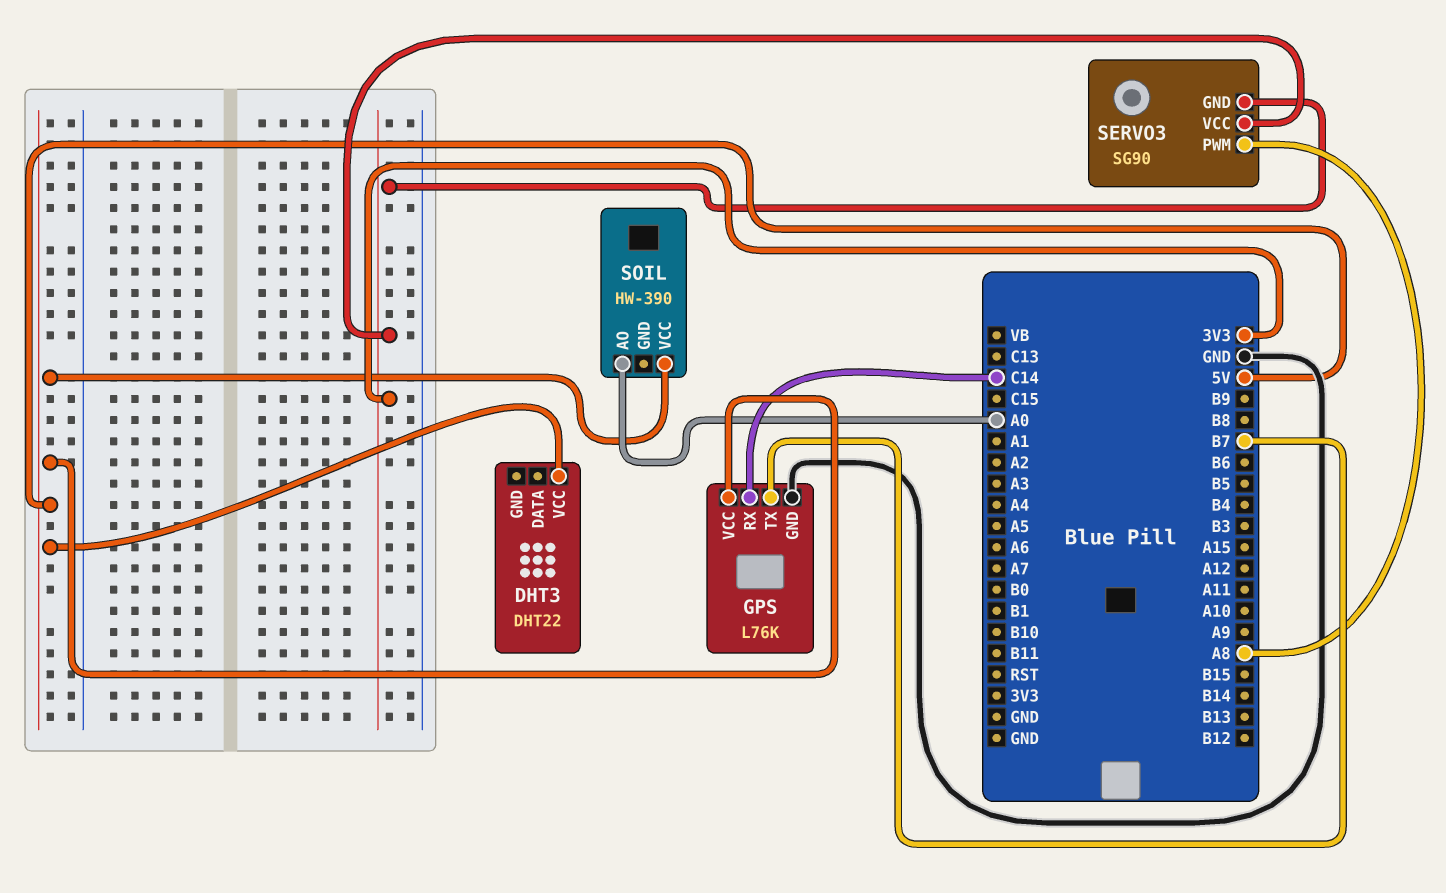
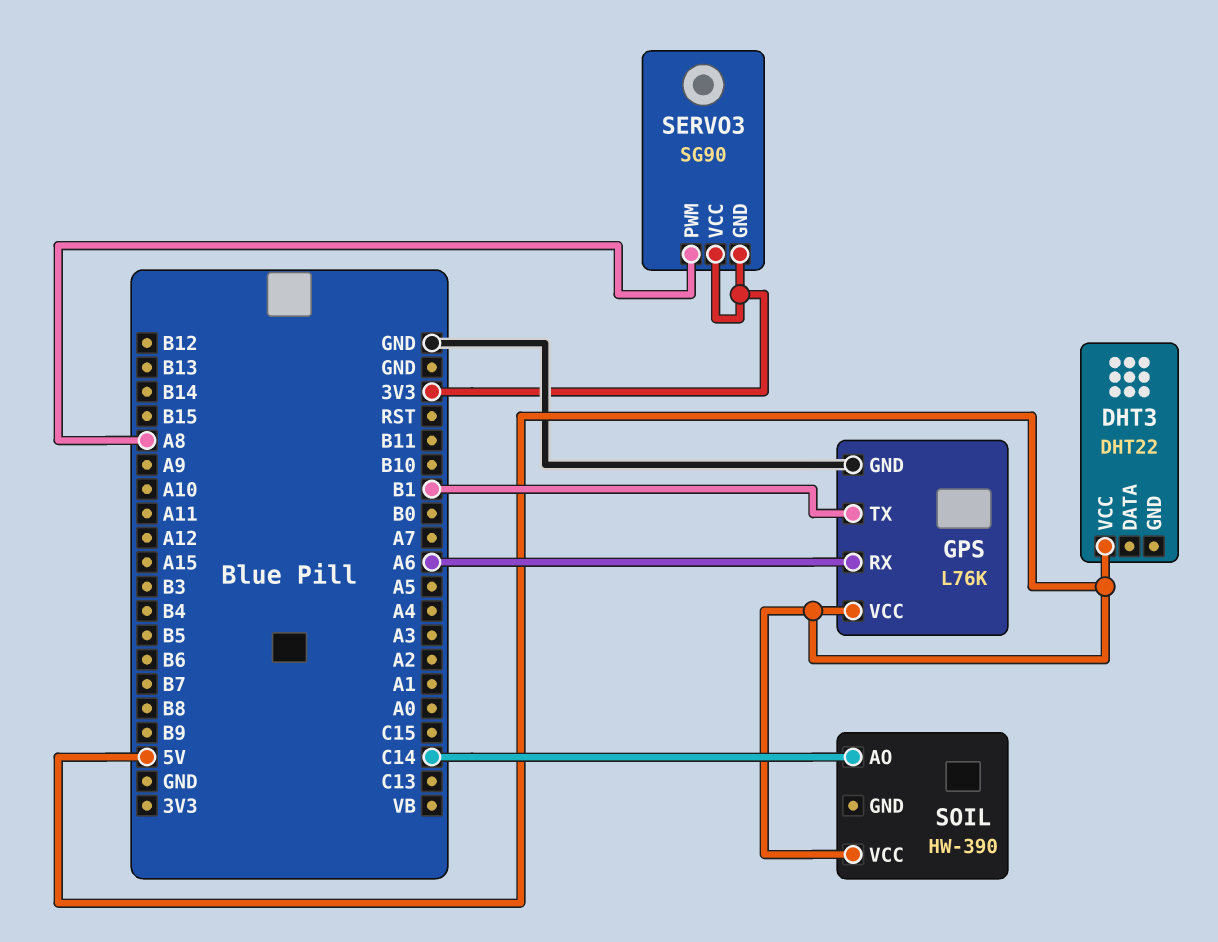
GPS pin RX: C14 -> A6
GPS pin TX: B7 -> B1
SOIL pin AO: A0 -> C14

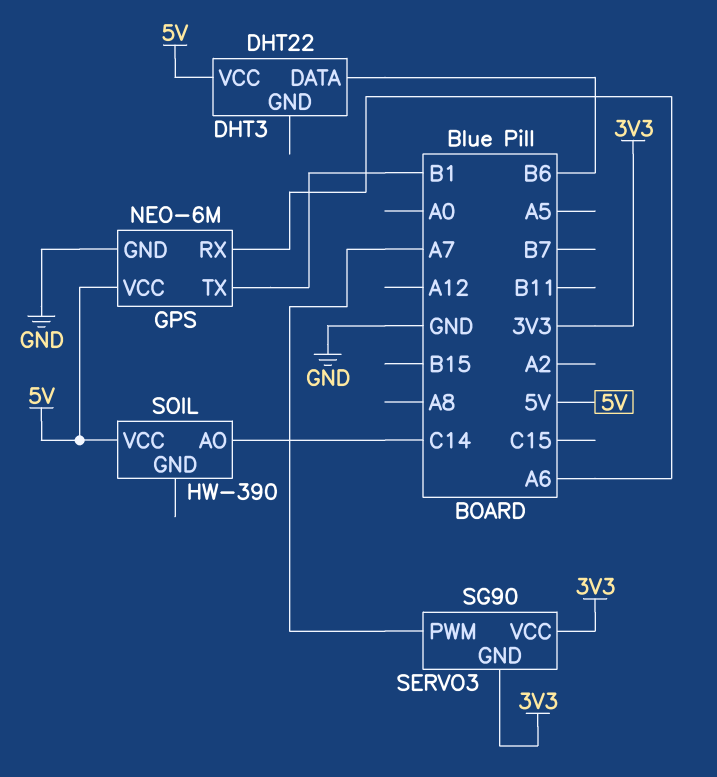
DHT3 pin DATA: none -> B6
GPS: L76K -> NEO-6M
SERVO3 pin PWM: A8 -> A7

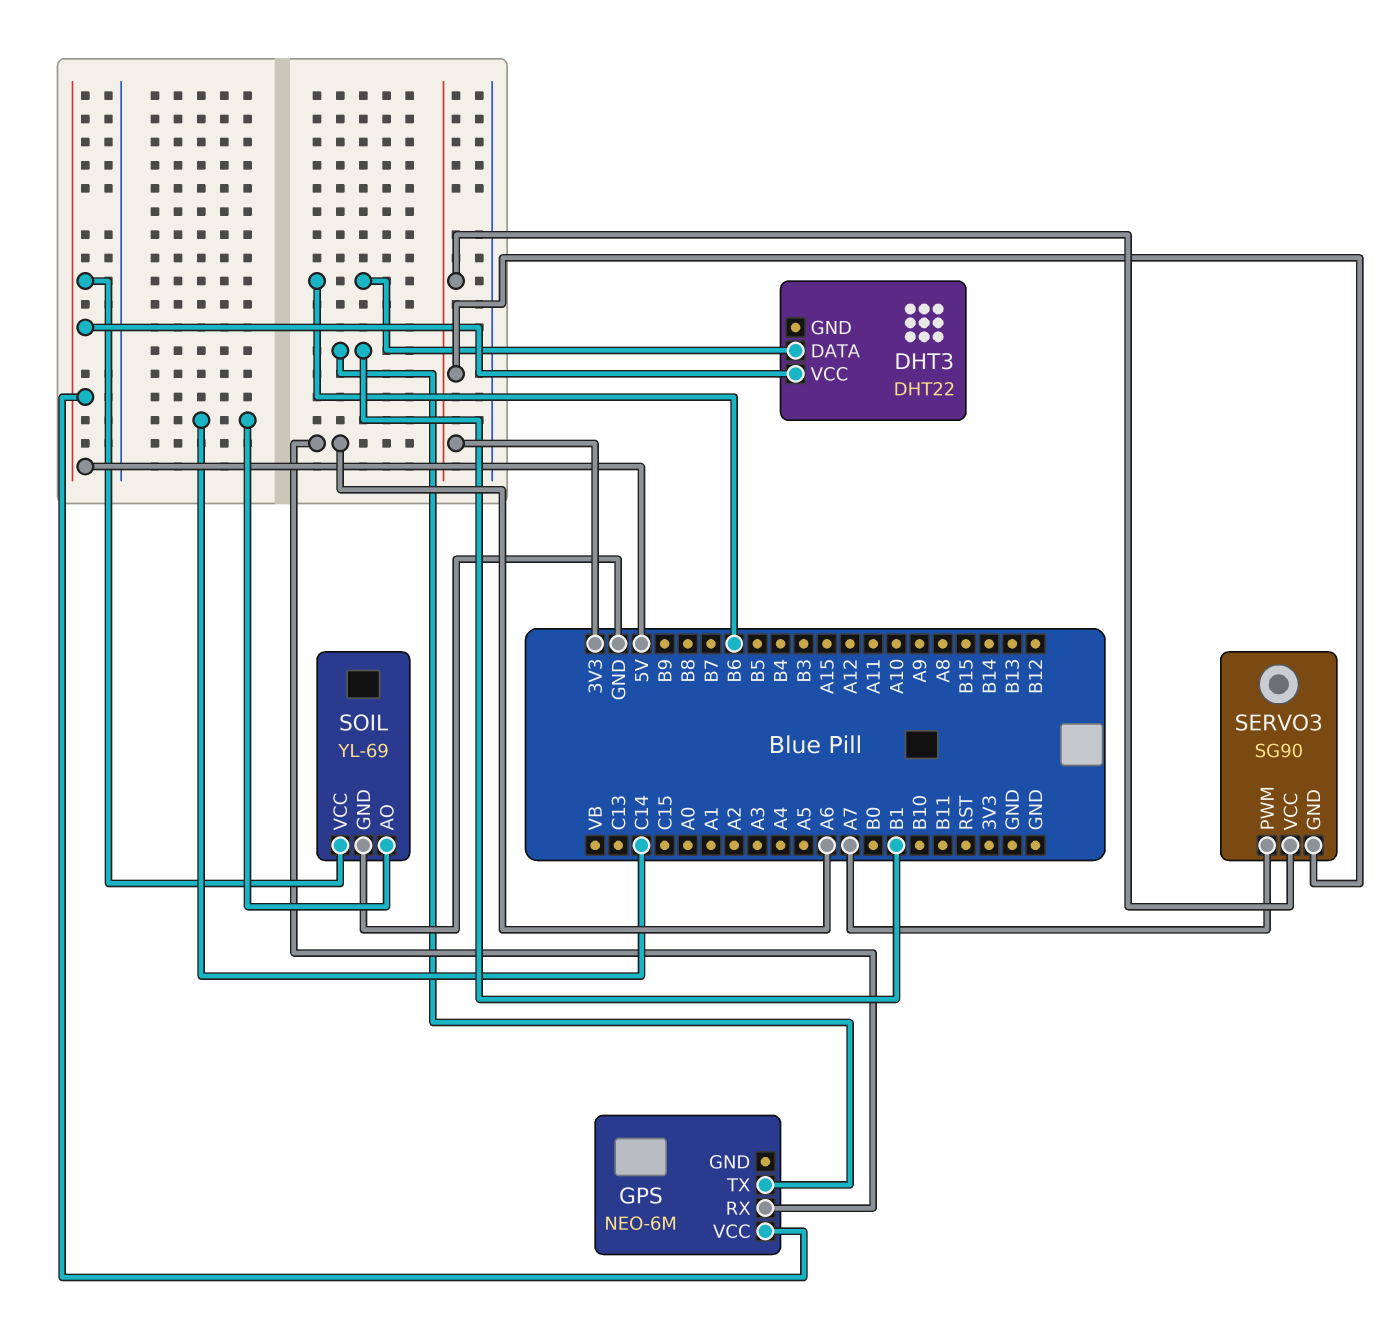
GPS pin GND: GND -> none
SOIL: HW-390 -> YL-69
SOIL pin GND: none -> GND

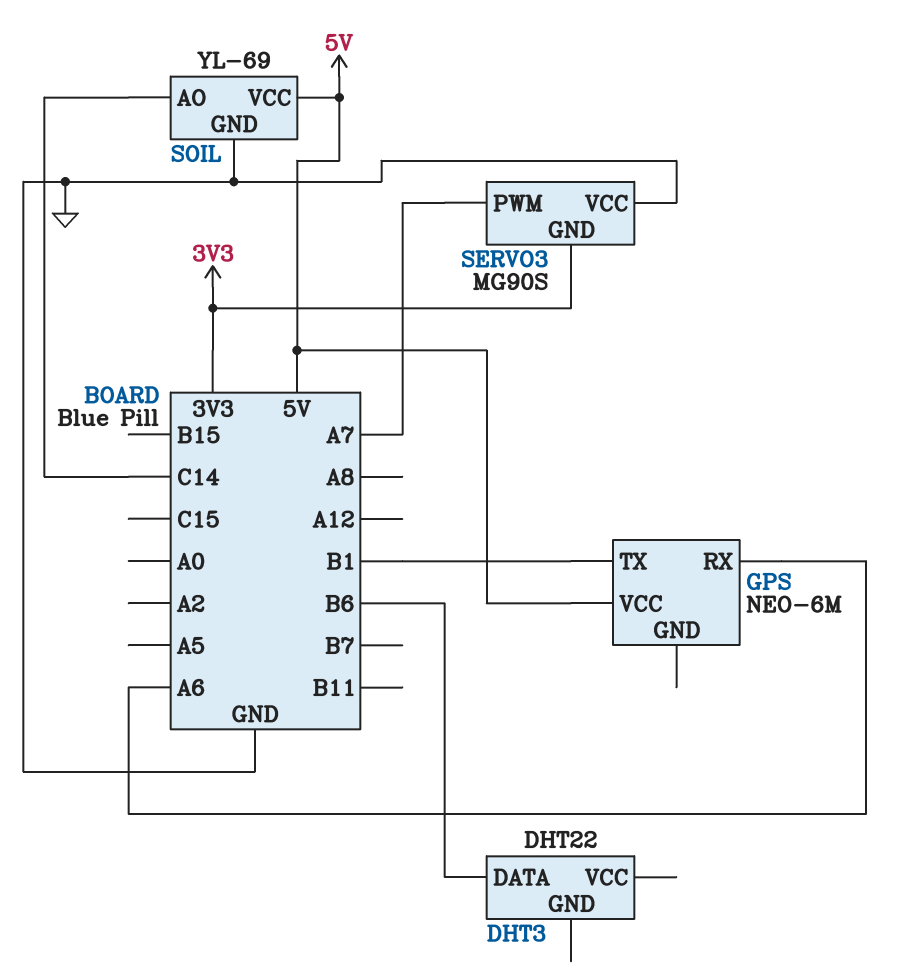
DHT3 pin VCC: 5V -> none
SERVO3: SG90 -> MG90S
SERVO3 pin VCC: 3V3 -> GND

